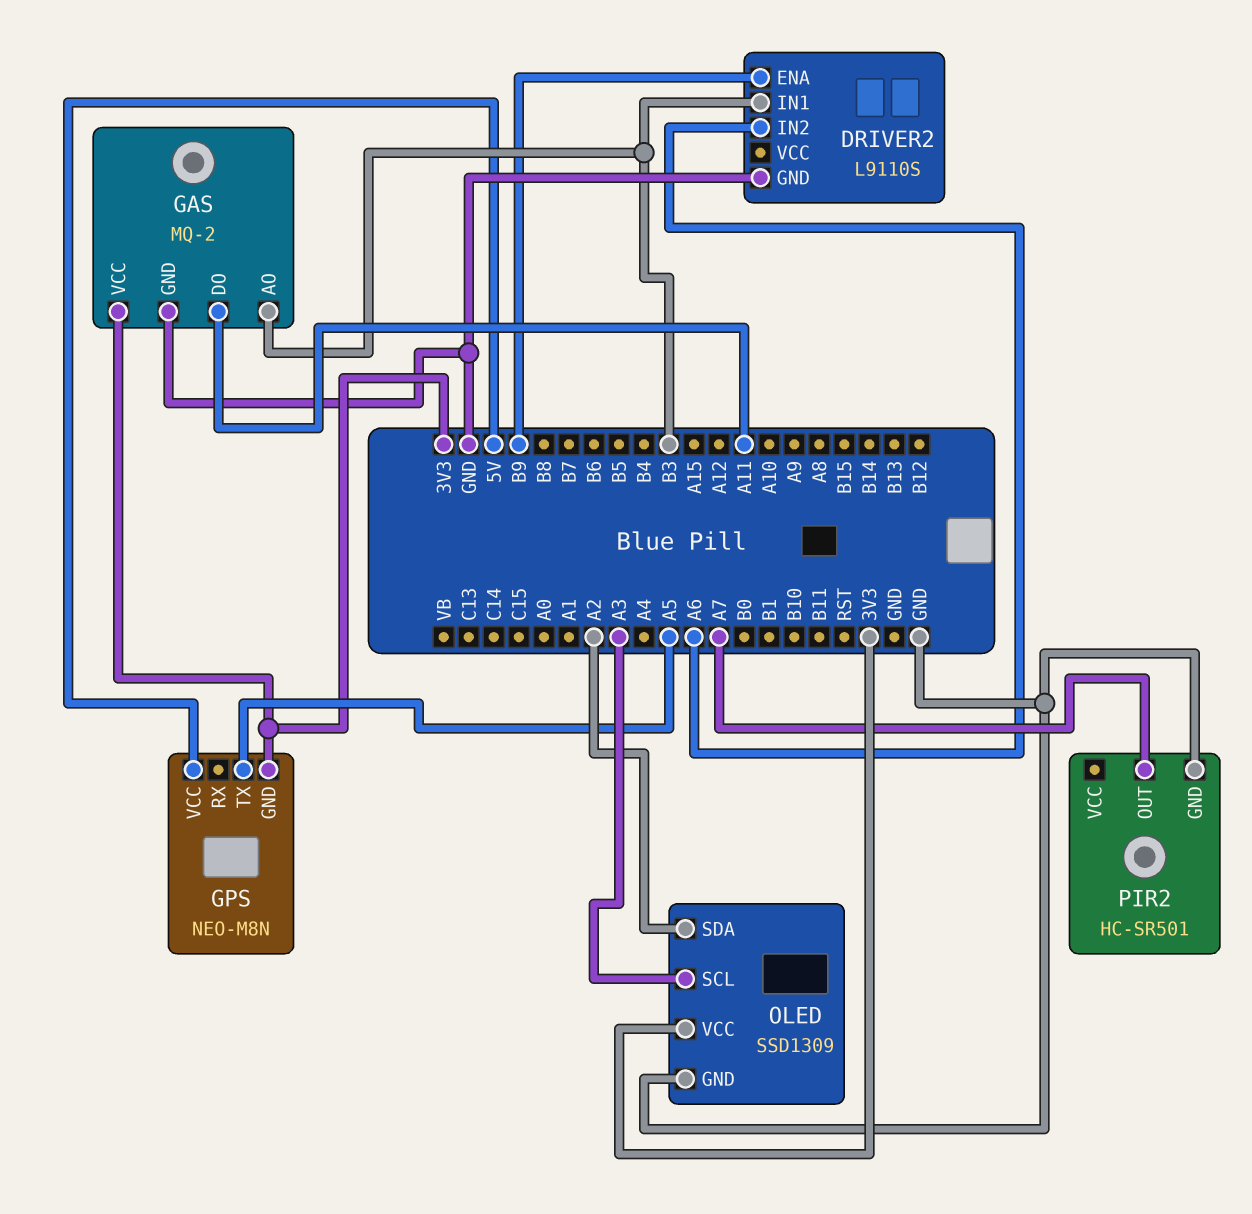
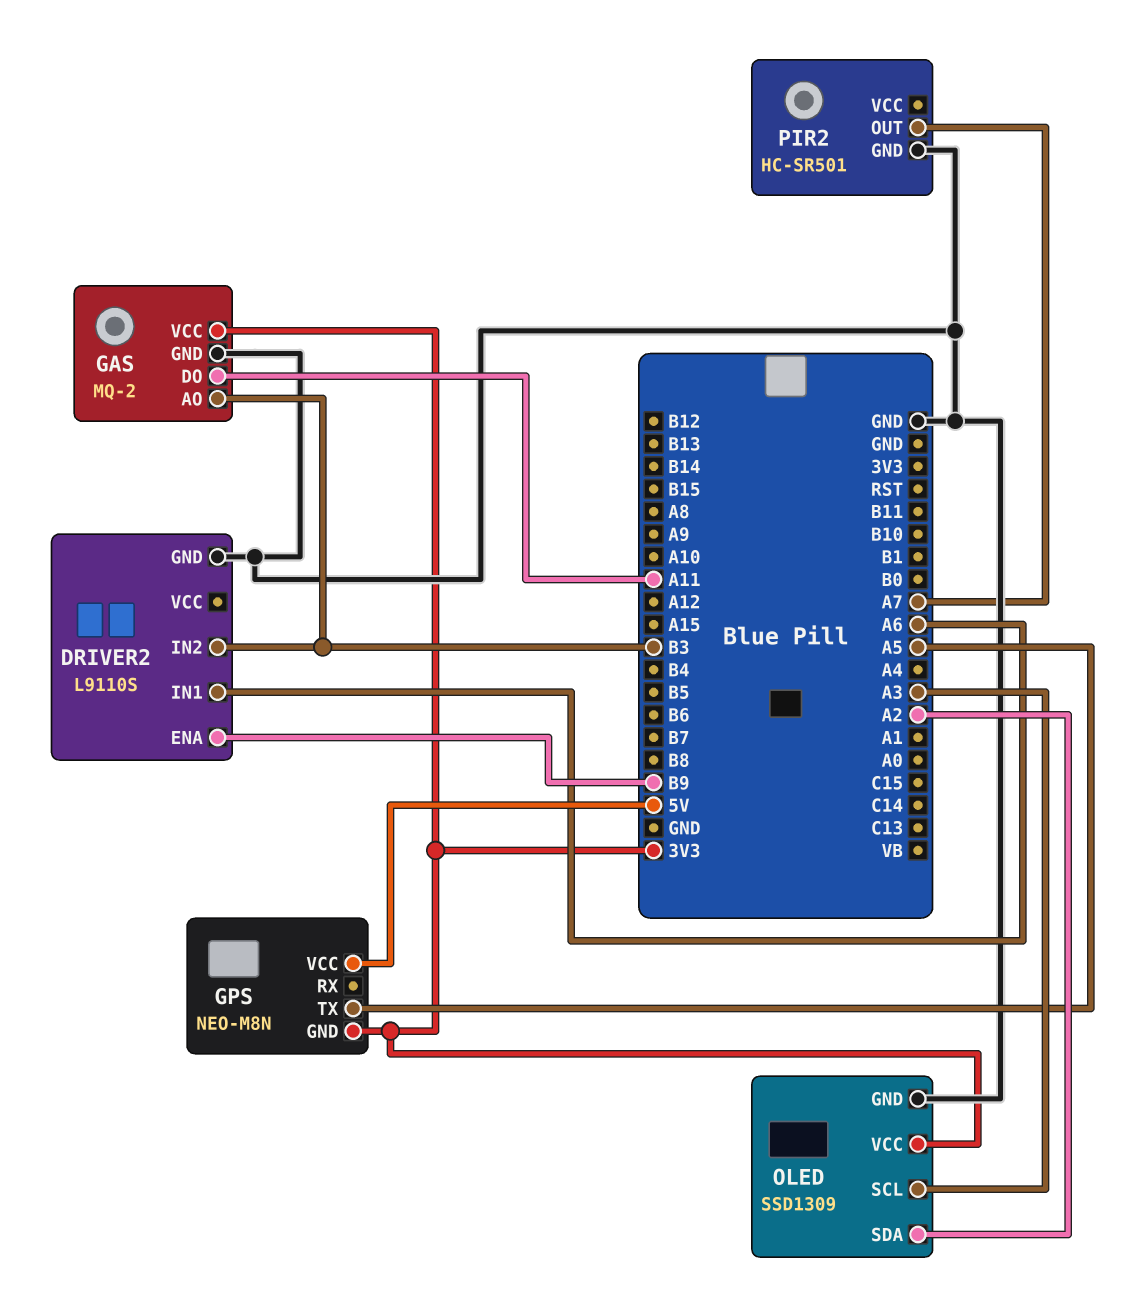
DRIVER2 pin IN1: B3 -> A6
DRIVER2 pin IN2: A6 -> B3

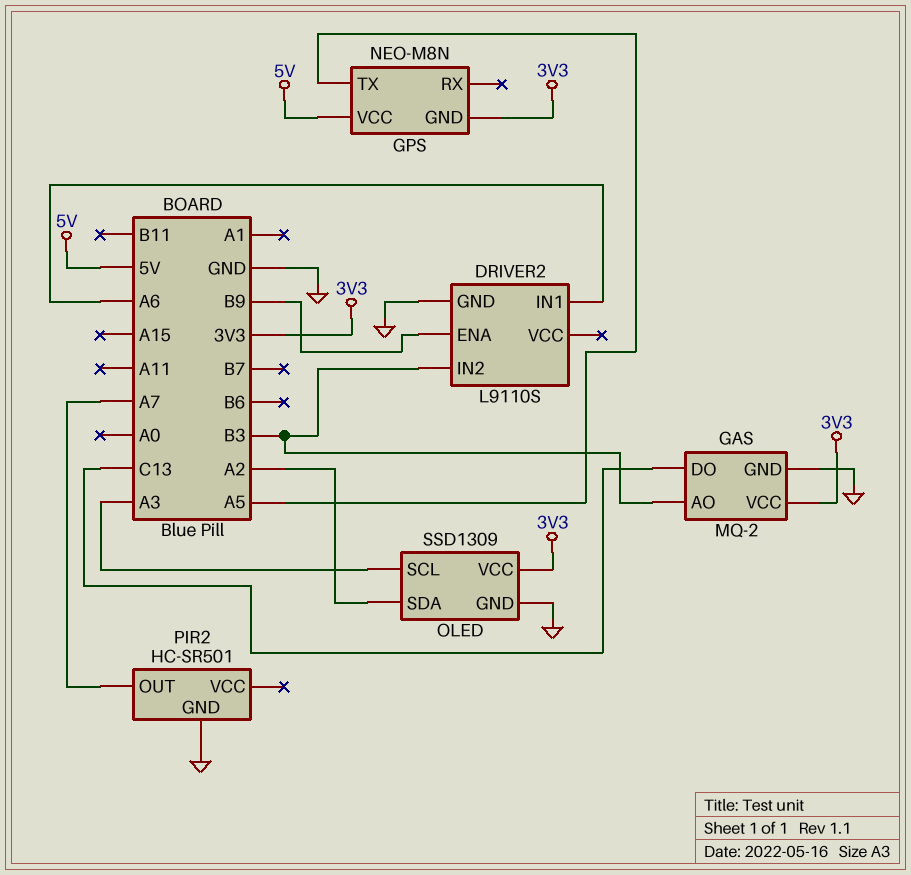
GAS pin DO: A11 -> C13

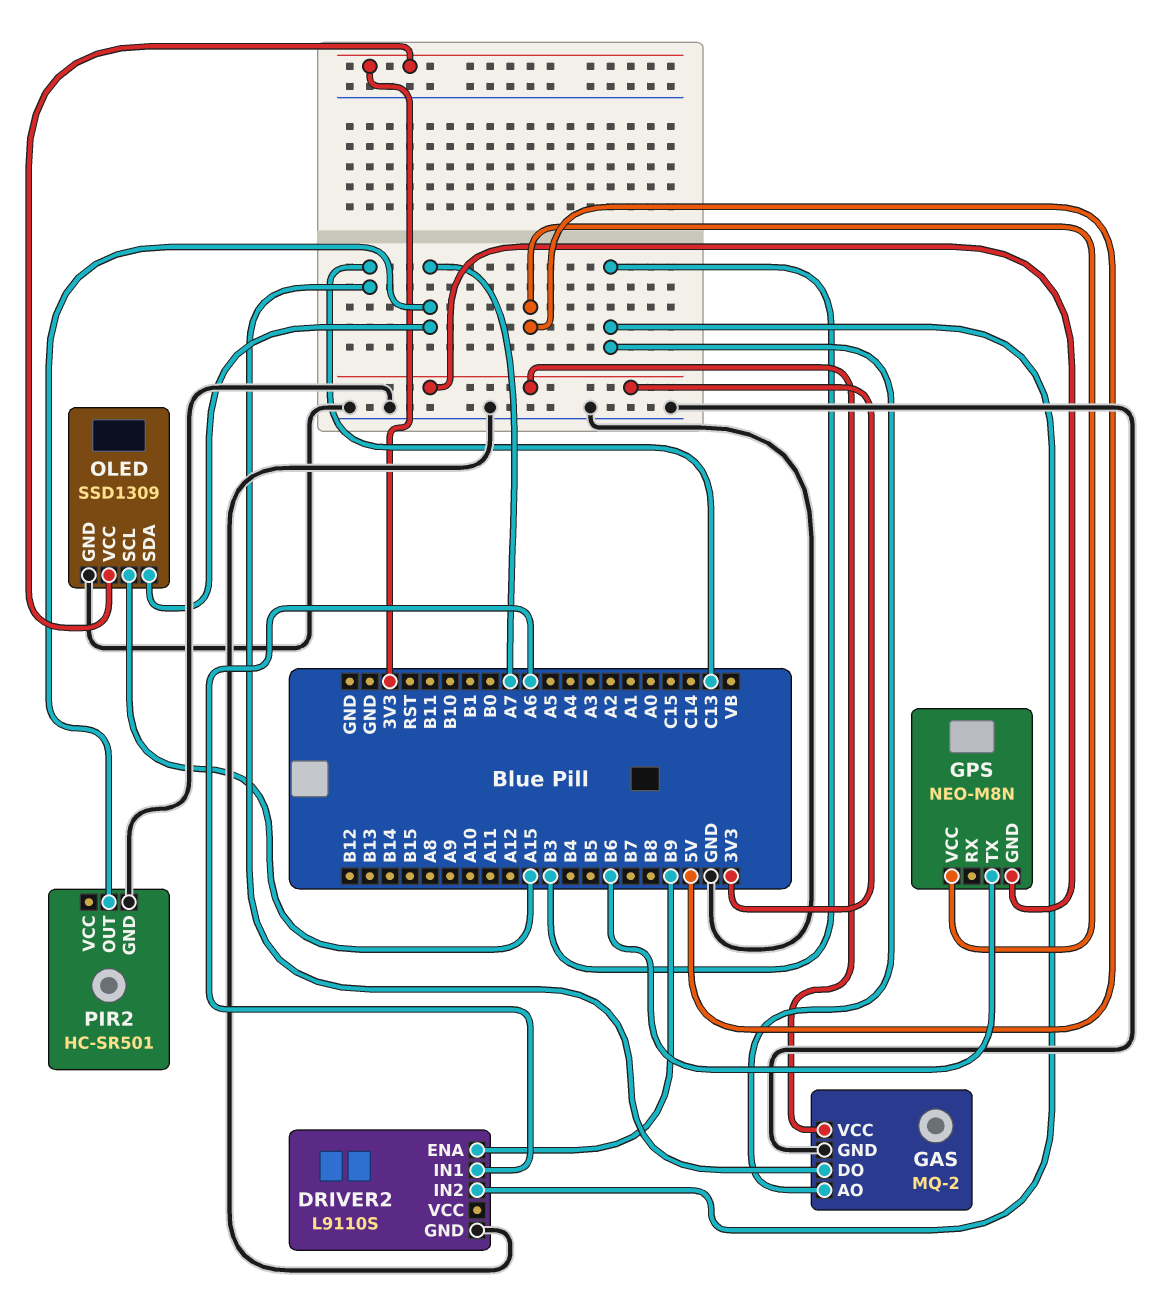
GPS pin TX: A5 -> B6
OLED pin SCL: A3 -> A15
OLED pin SDA: A2 -> A7

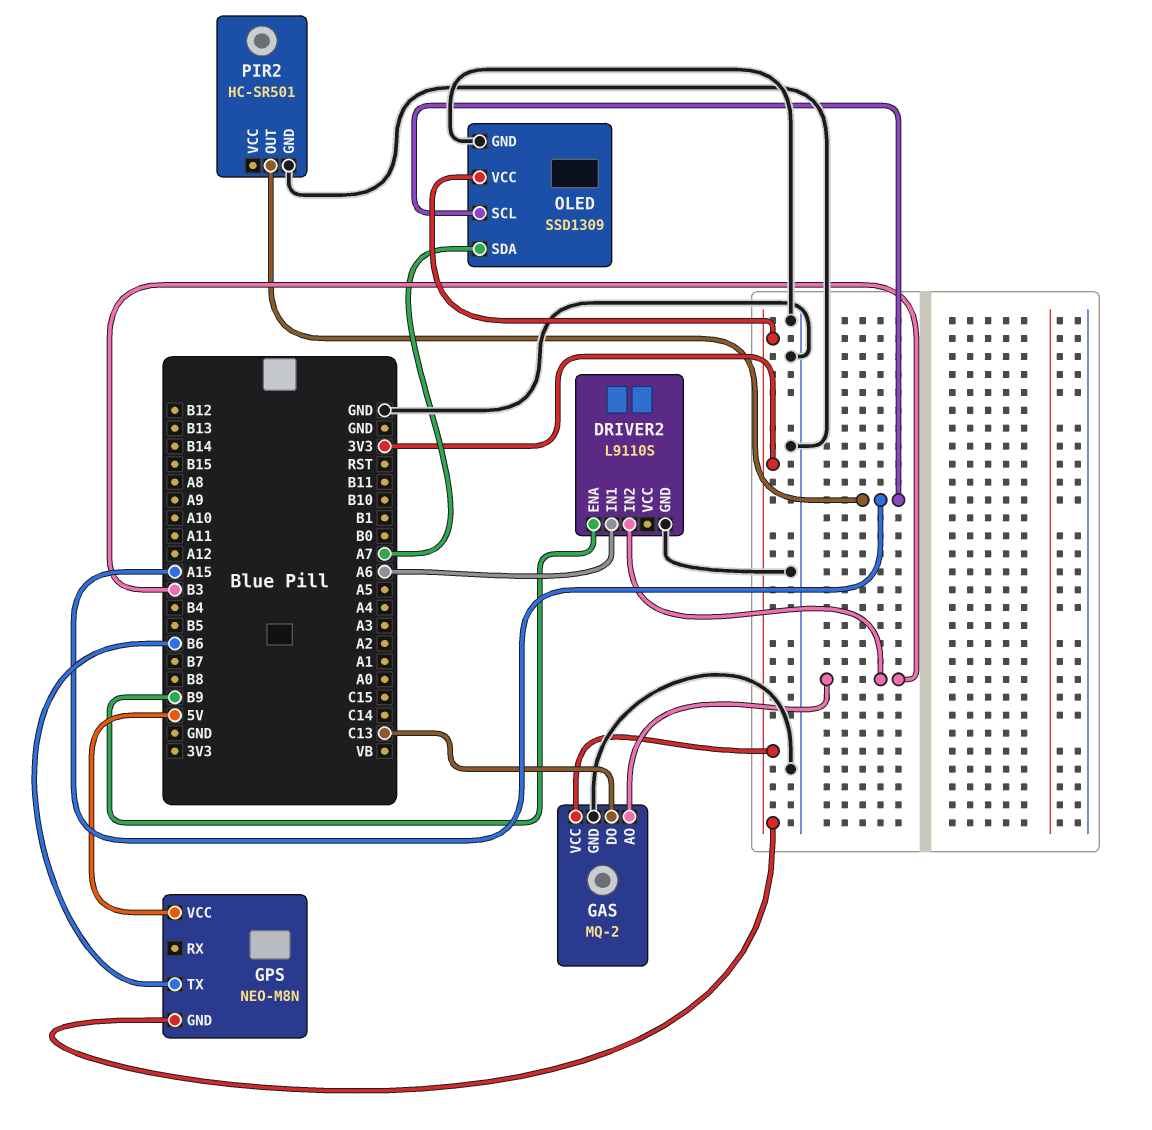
PIR2 pin OUT: A7 -> A15

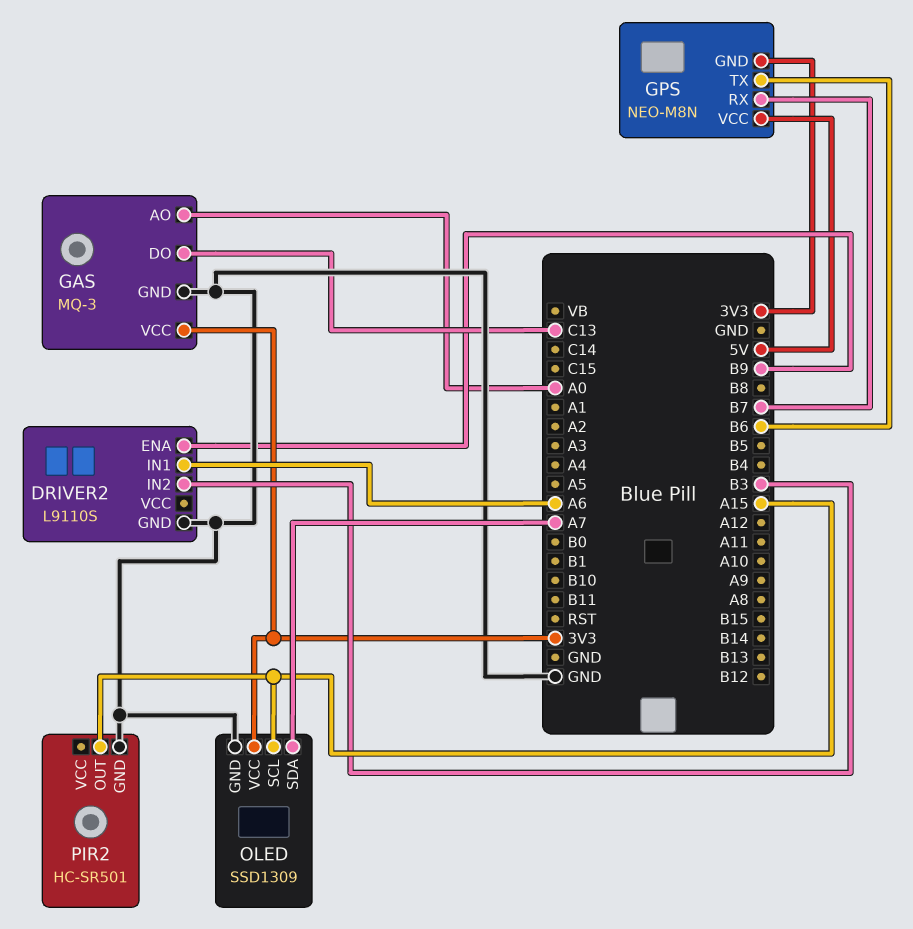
GAS: MQ-2 -> MQ-3
GAS pin AO: B3 -> A0
GPS pin RX: none -> B7

